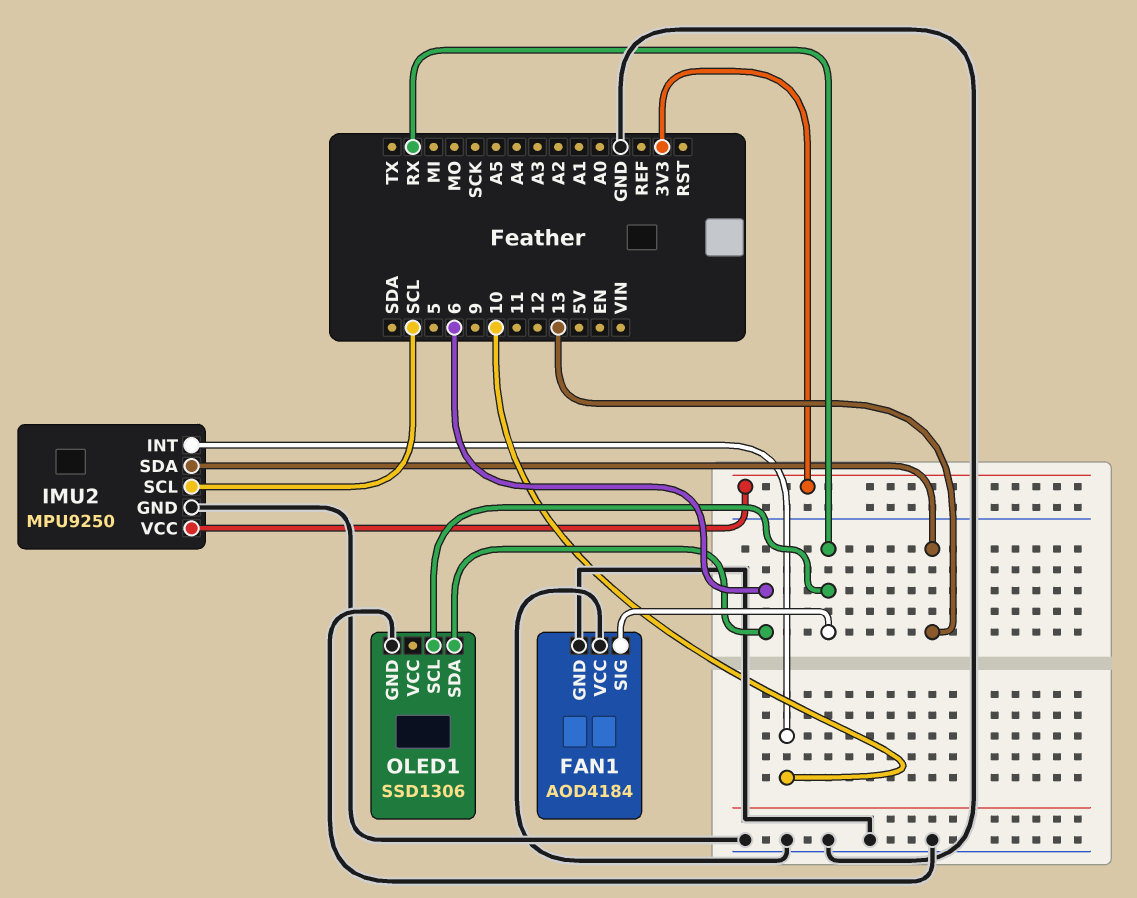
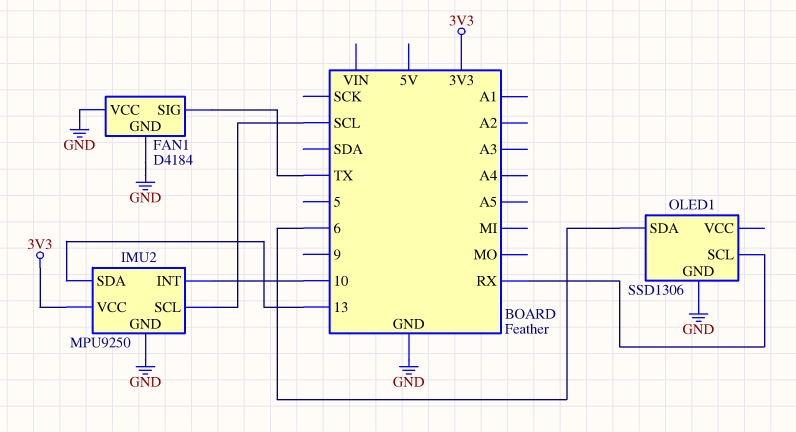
FAN1: AOD4184 -> D4184
FAN1 pin SIG: RX -> TX

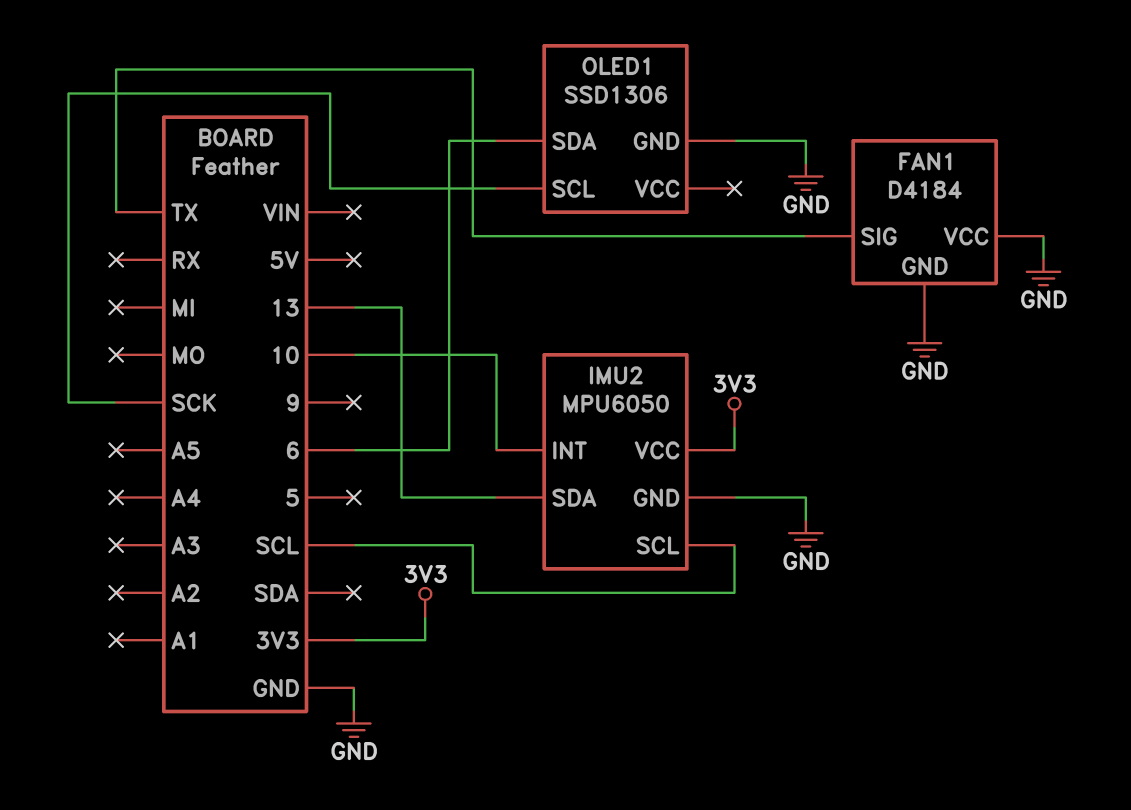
IMU2: MPU9250 -> MPU6050
OLED1 pin SCL: RX -> SCK

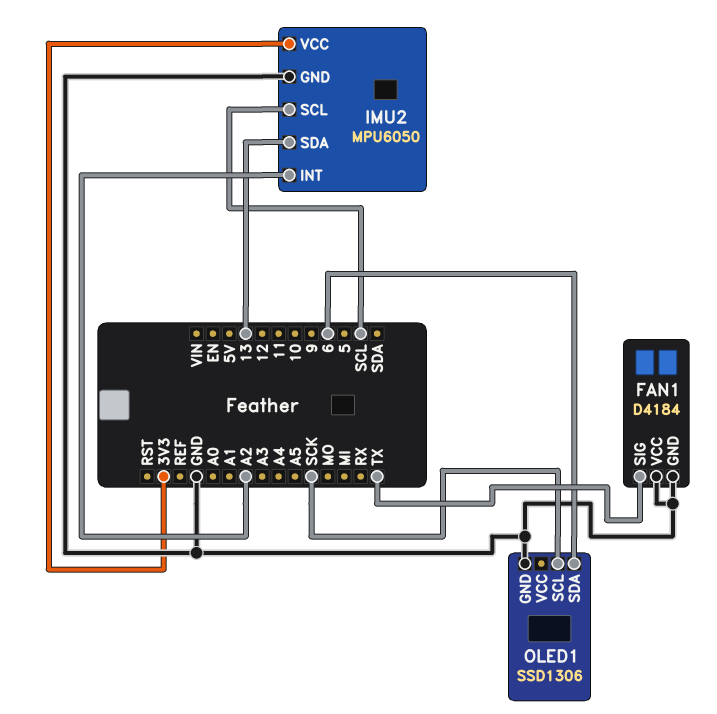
IMU2 pin INT: 10 -> A2

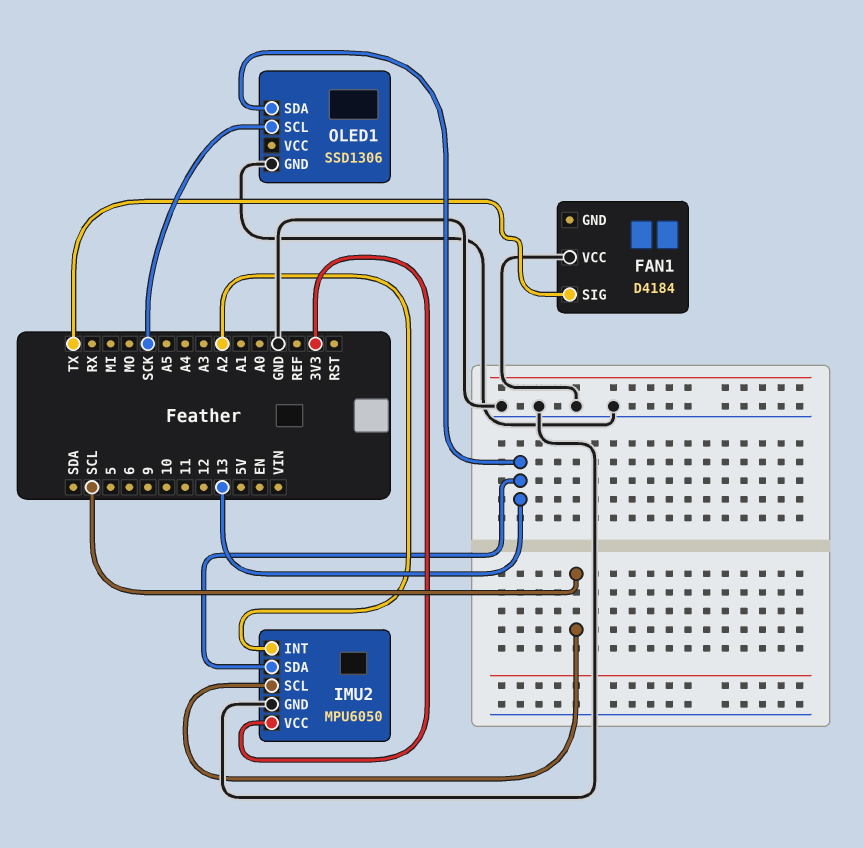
FAN1 pin GND: GND -> none
OLED1 pin SDA: 6 -> 13

